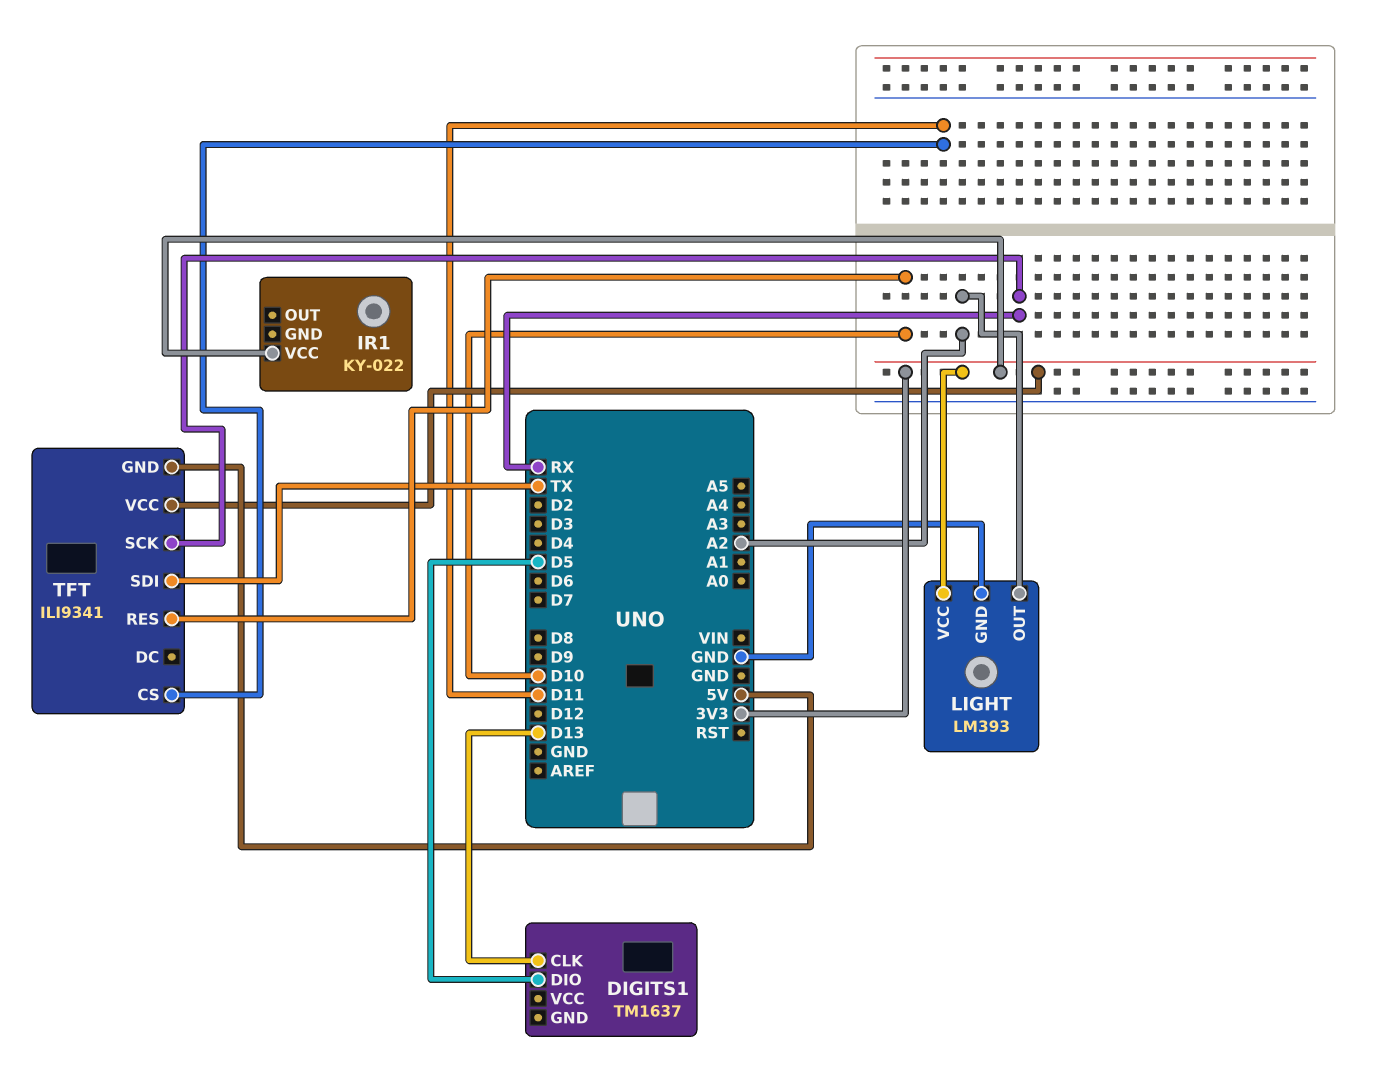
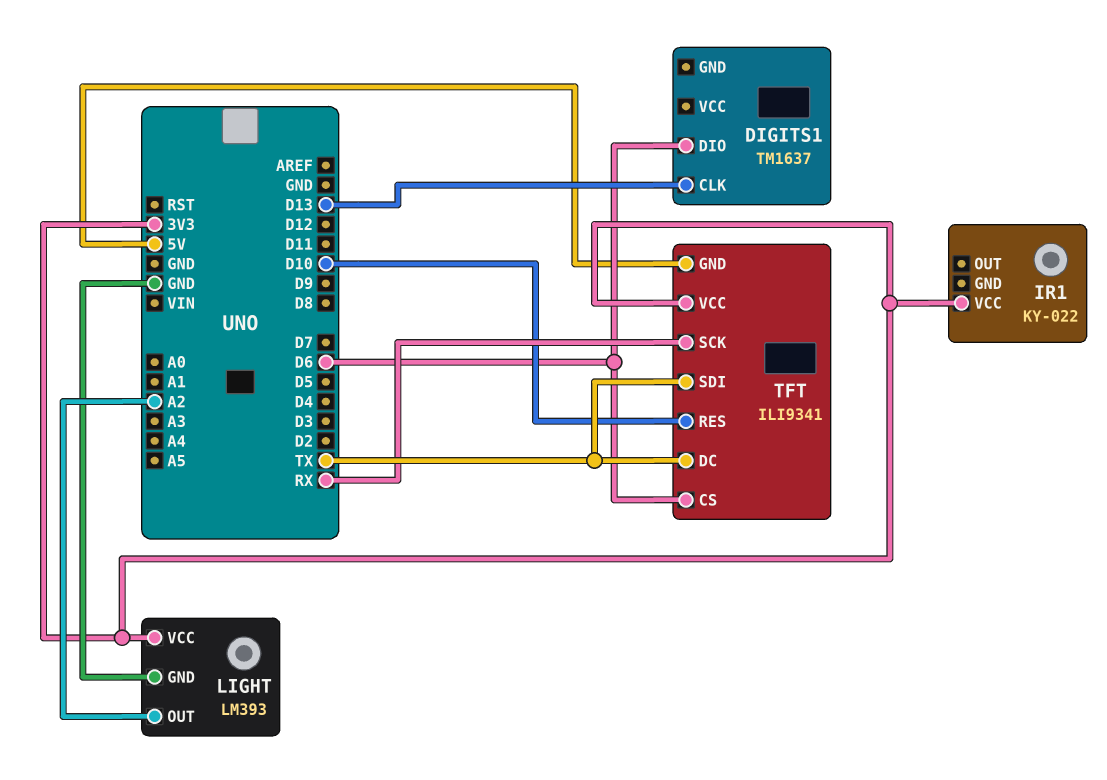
DIGITS1 pin DIO: D5 -> D6
TFT pin CS: D11 -> D6
TFT pin DC: none -> TX

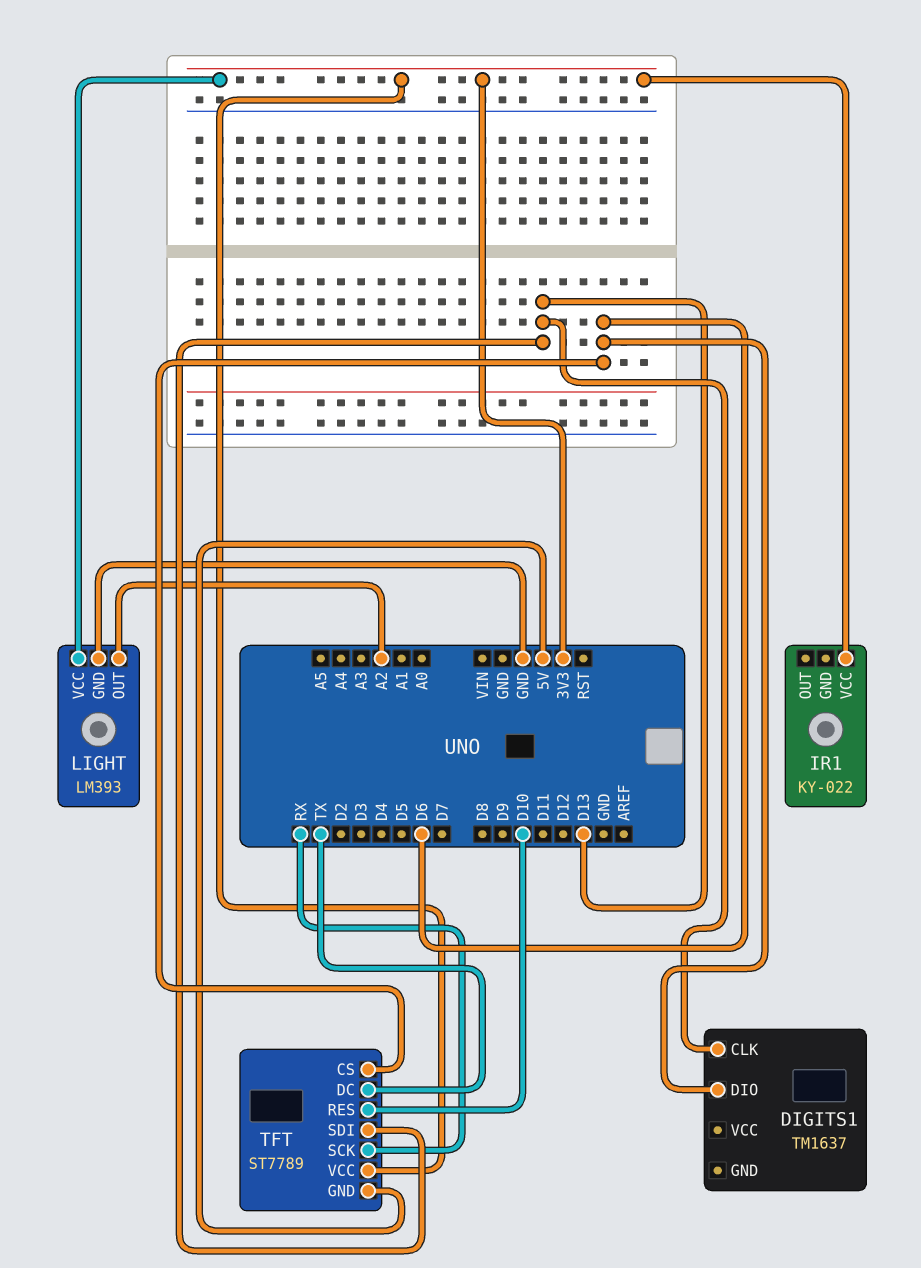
TFT: ILI9341 -> ST7789
TFT pin SDI: TX -> D13

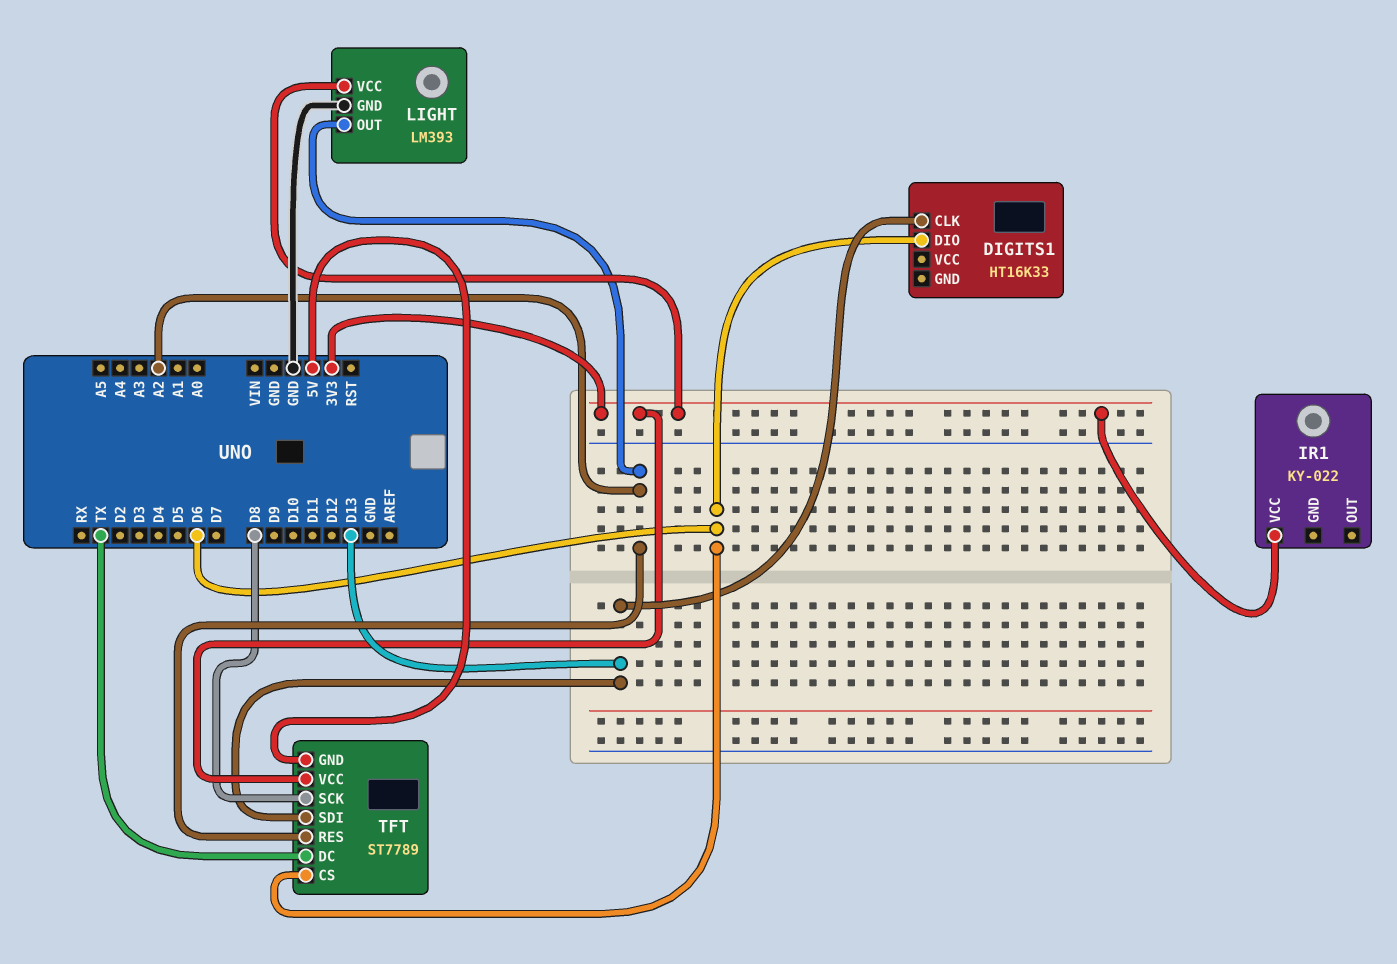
DIGITS1: TM1637 -> HT16K33
TFT pin RES: D10 -> A2
TFT pin SCK: RX -> D8

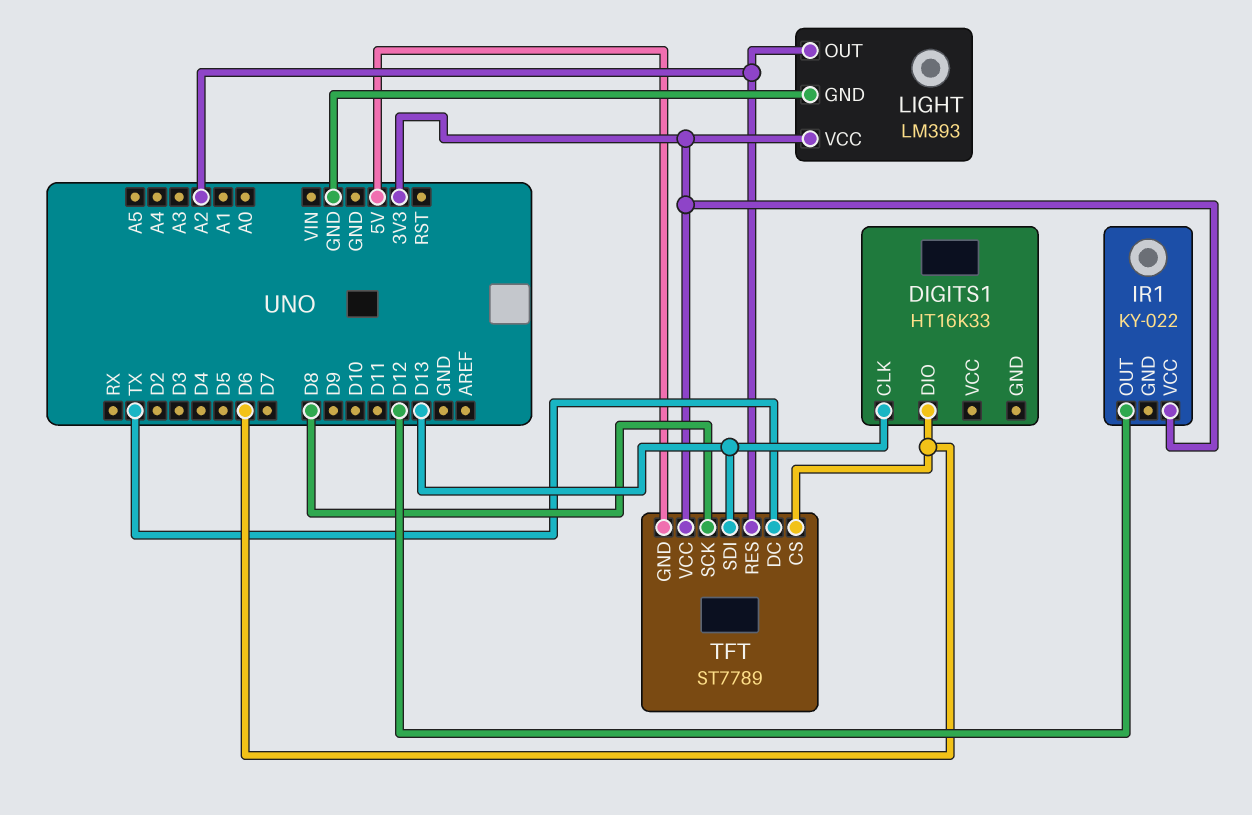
IR1 pin OUT: none -> D12

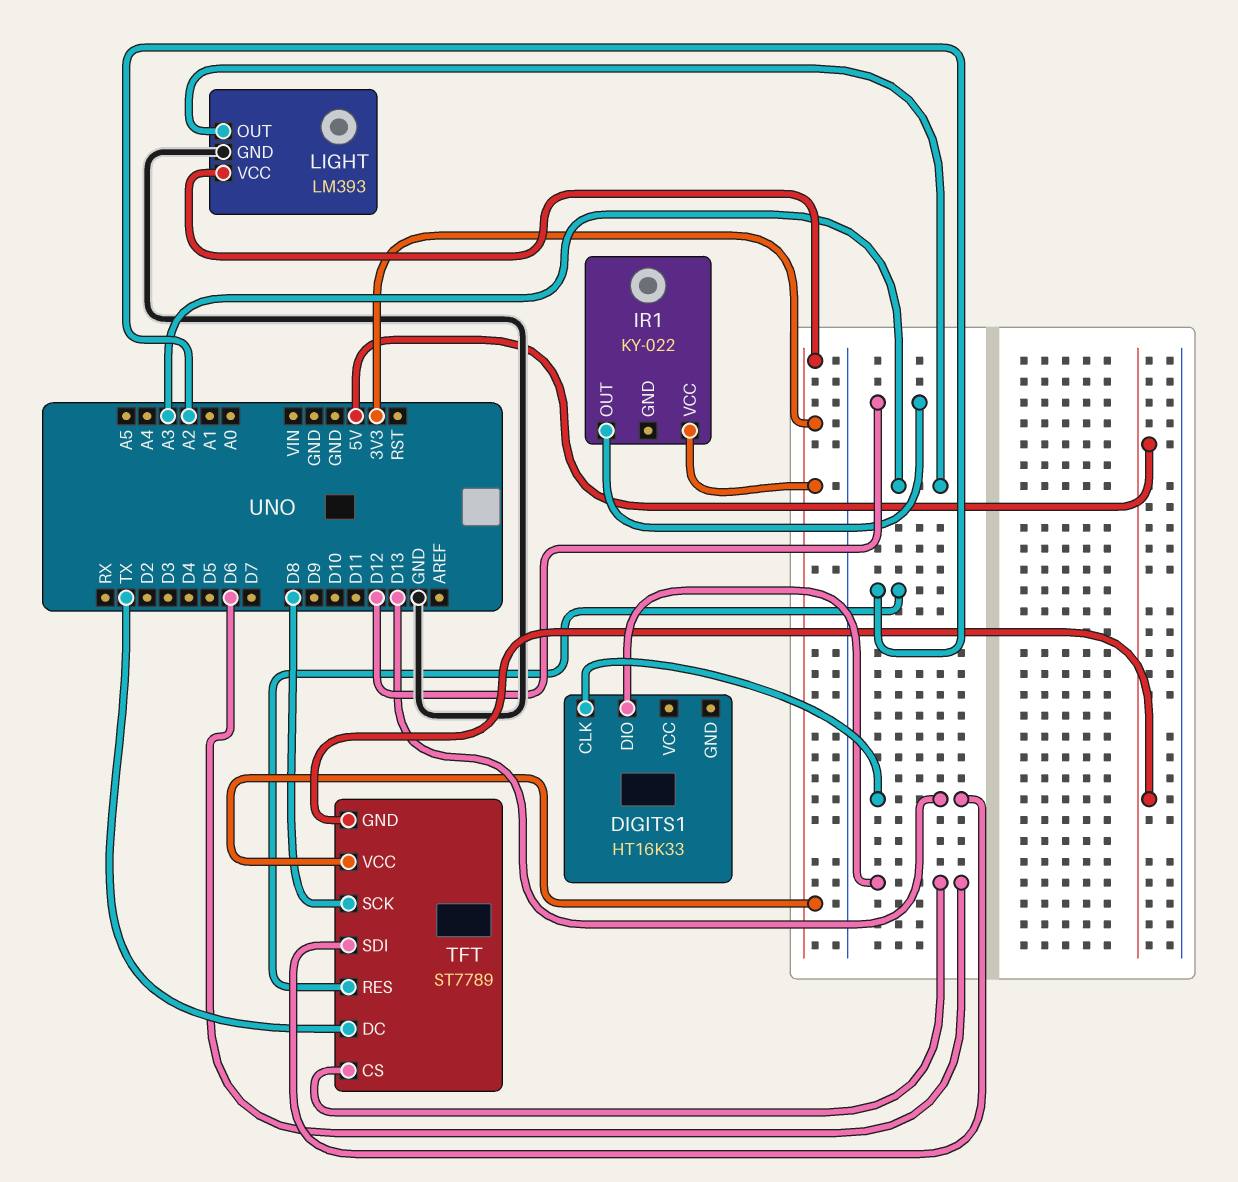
LIGHT pin OUT: A2 -> A3

